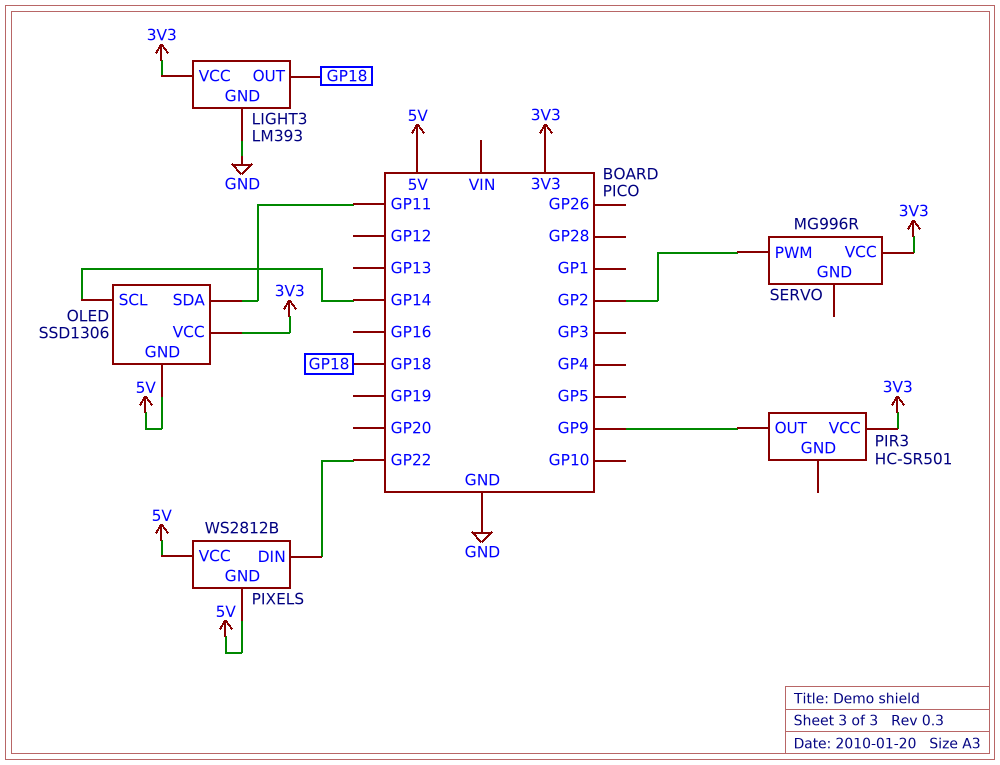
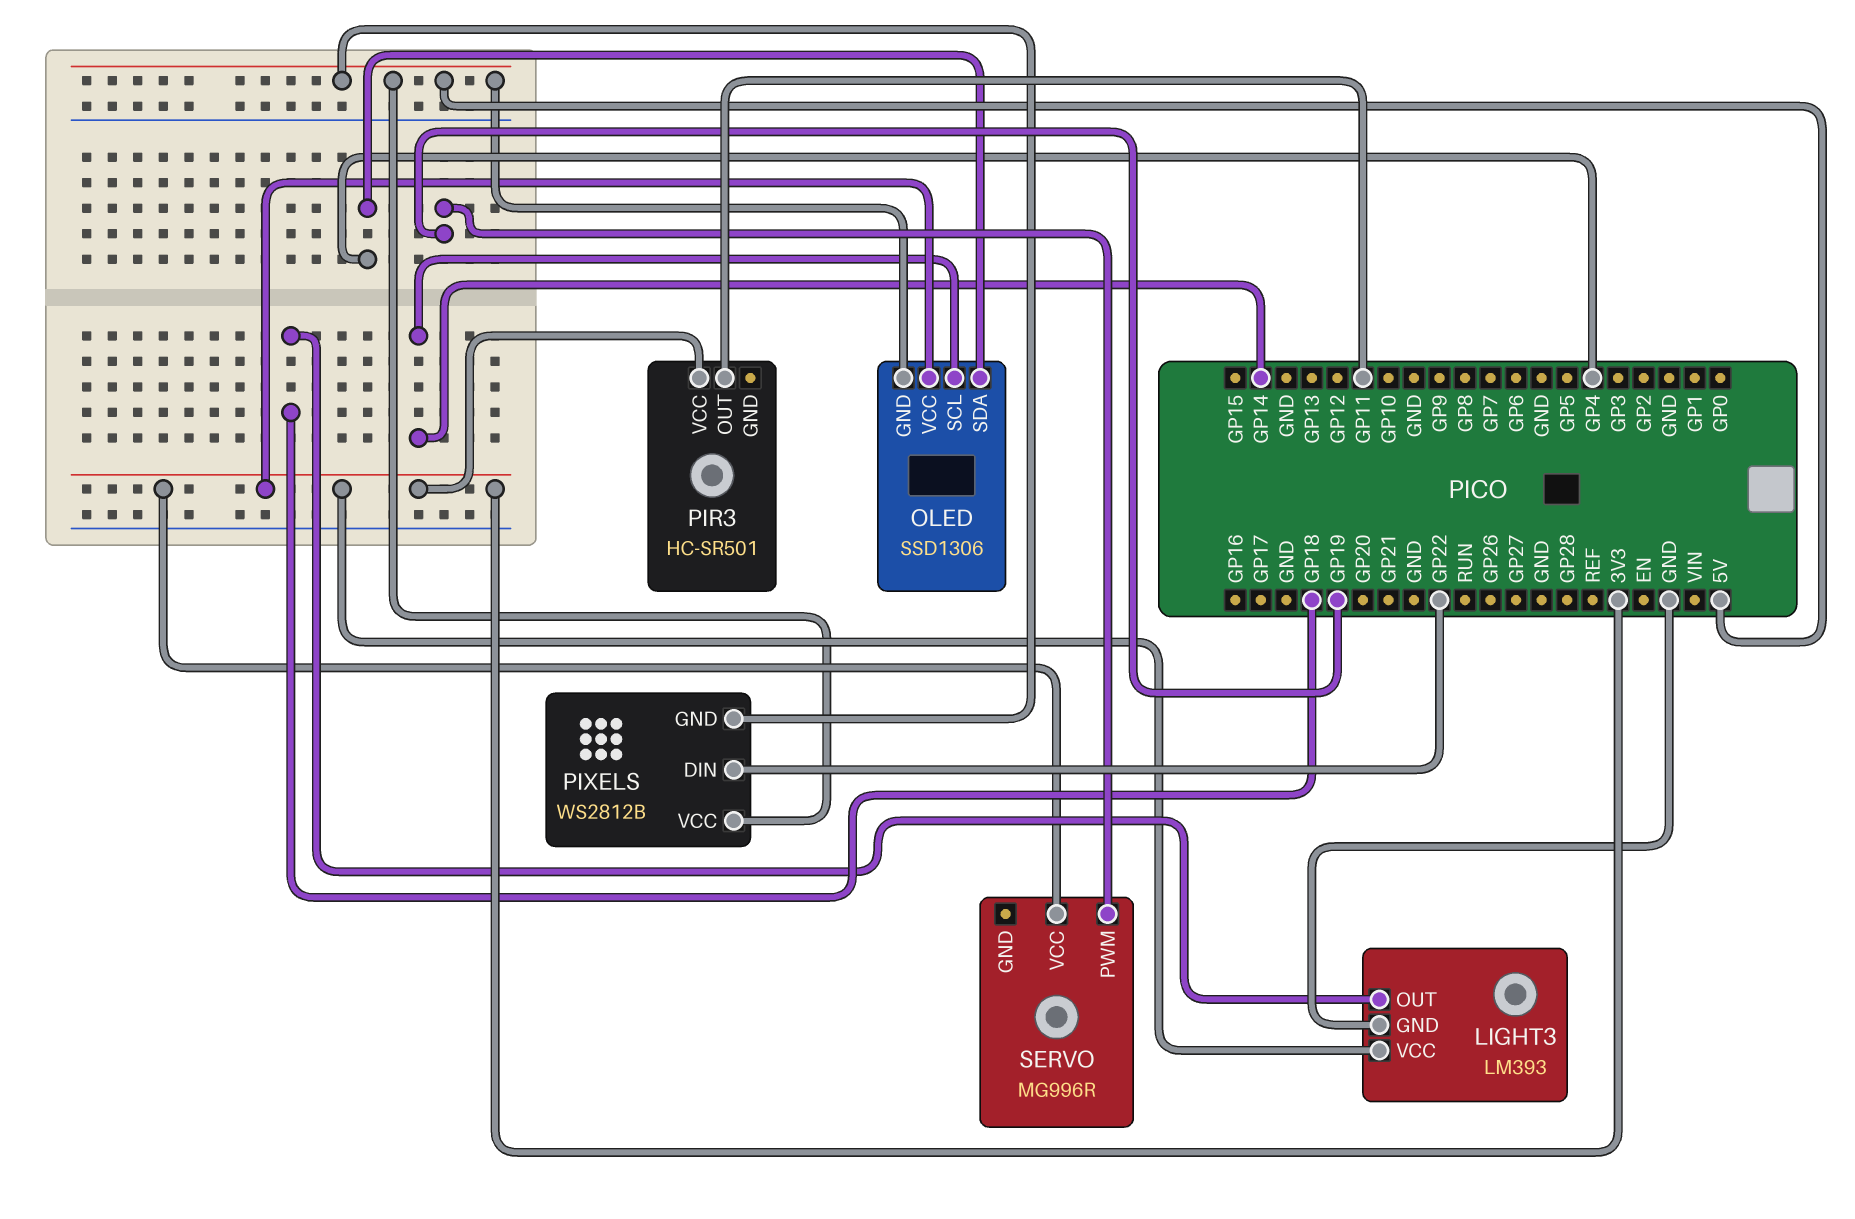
OLED pin SDA: GP11 -> GP4
PIR3 pin OUT: GP9 -> GP11
SERVO pin PWM: GP2 -> GP19

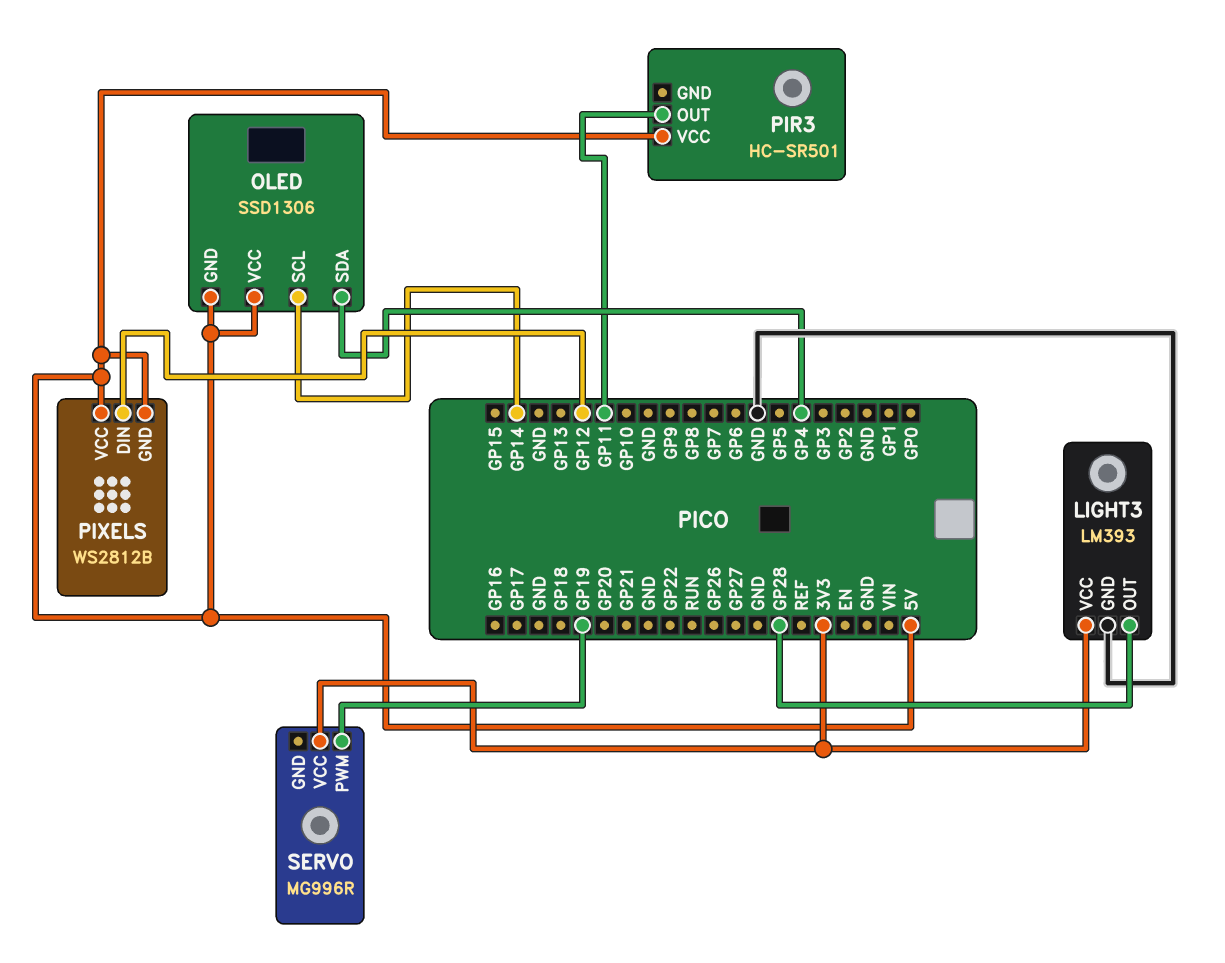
LIGHT3 pin OUT: GP18 -> GP28
OLED pin VCC: 3V3 -> 5V
PIR3 pin VCC: 3V3 -> 5V
PIXELS pin DIN: GP22 -> GP12

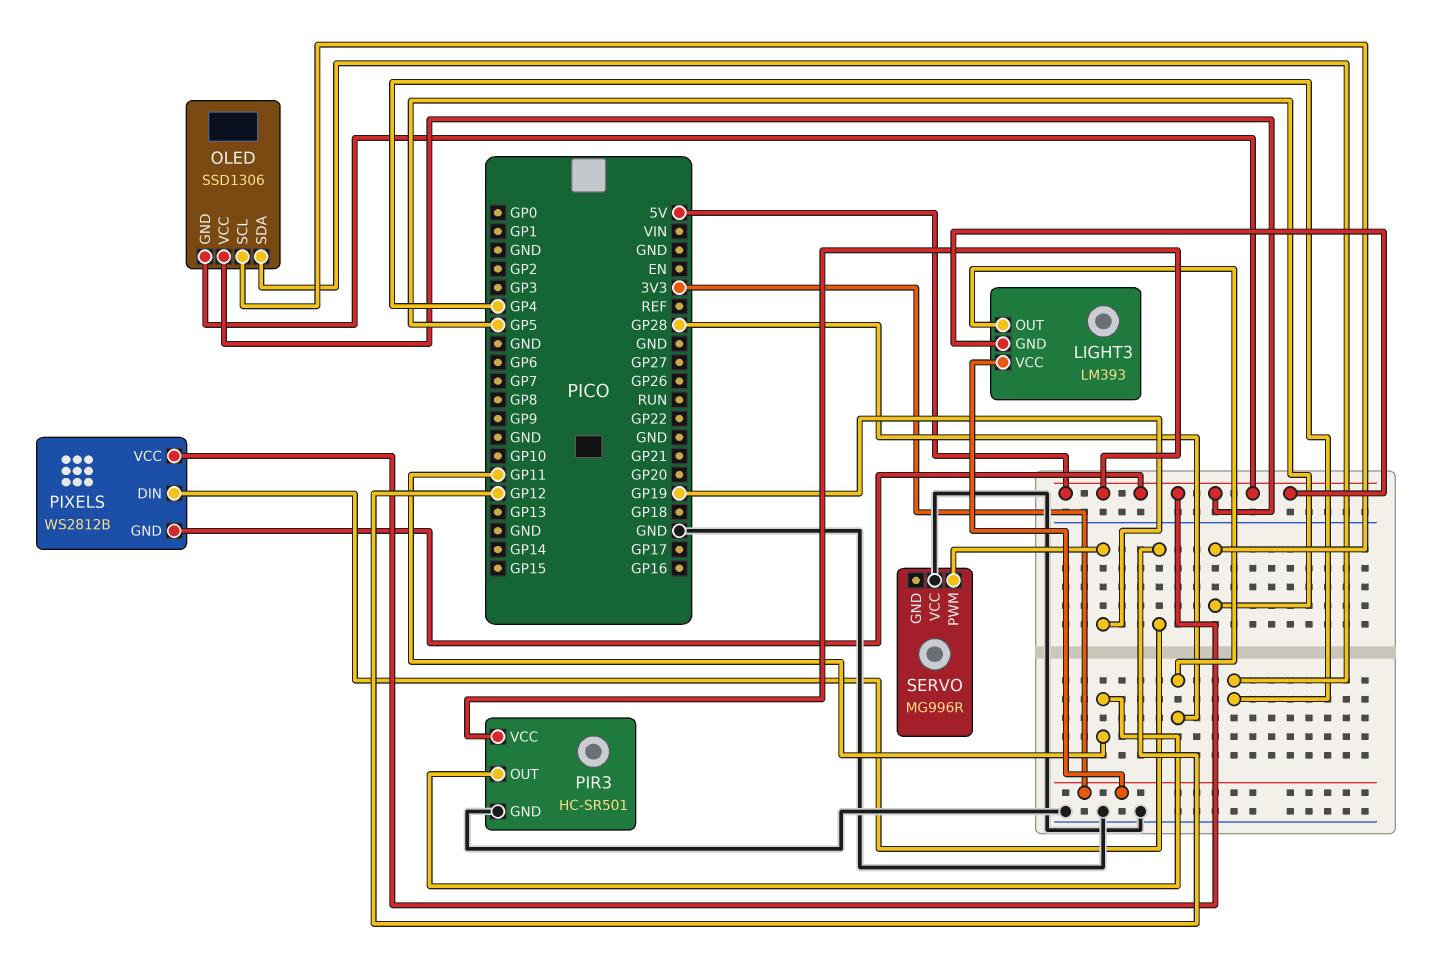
LIGHT3 pin GND: GND -> 5V
OLED pin SCL: GP14 -> GP5
PIR3 pin GND: none -> GND
SERVO pin VCC: 3V3 -> GND

